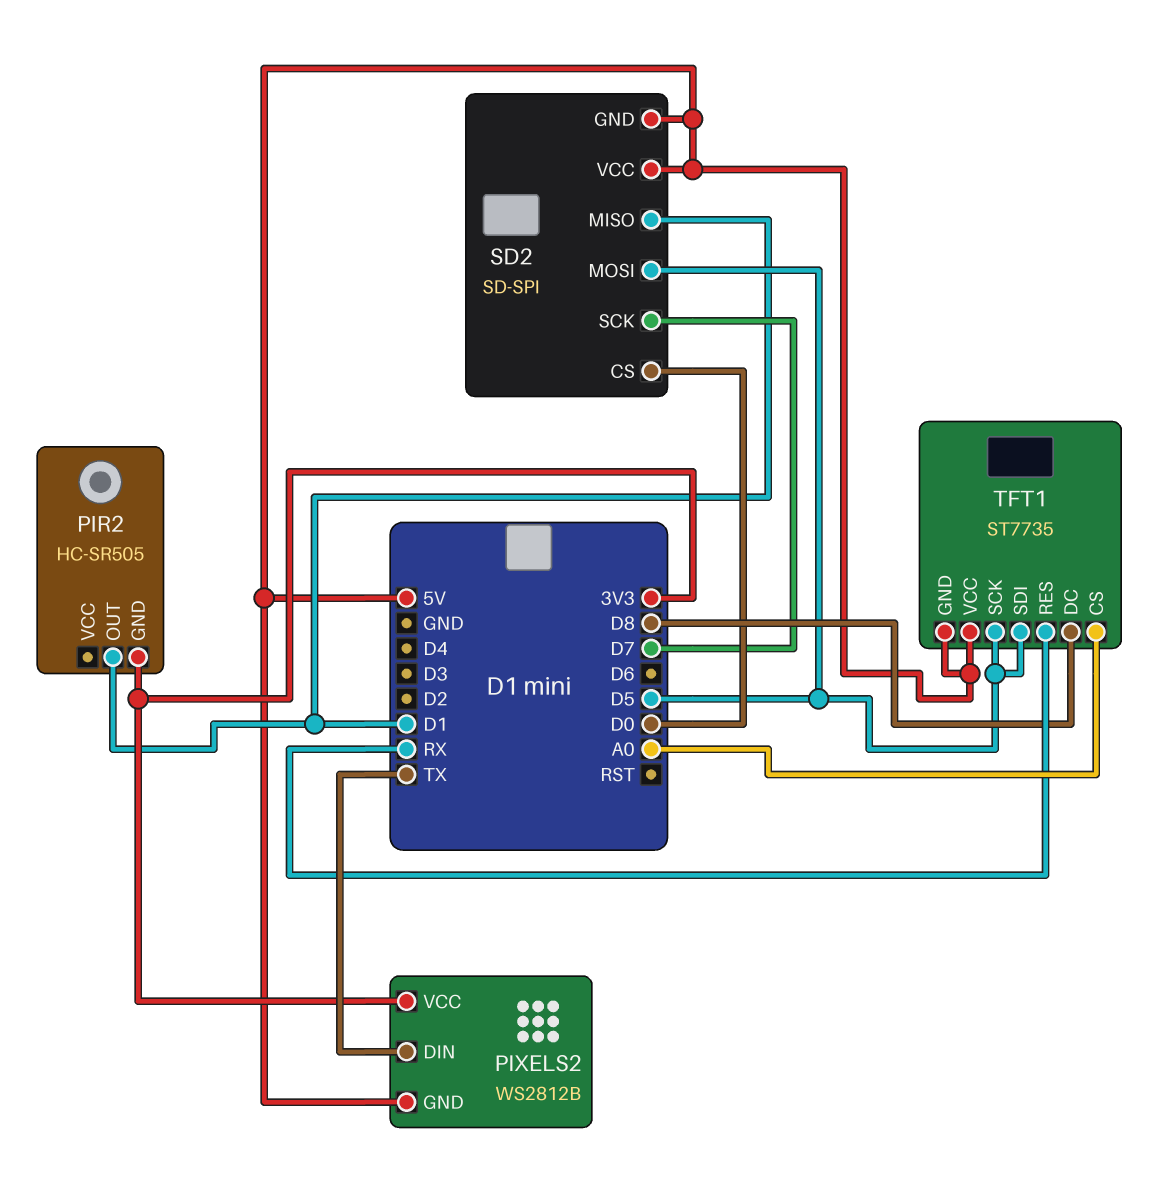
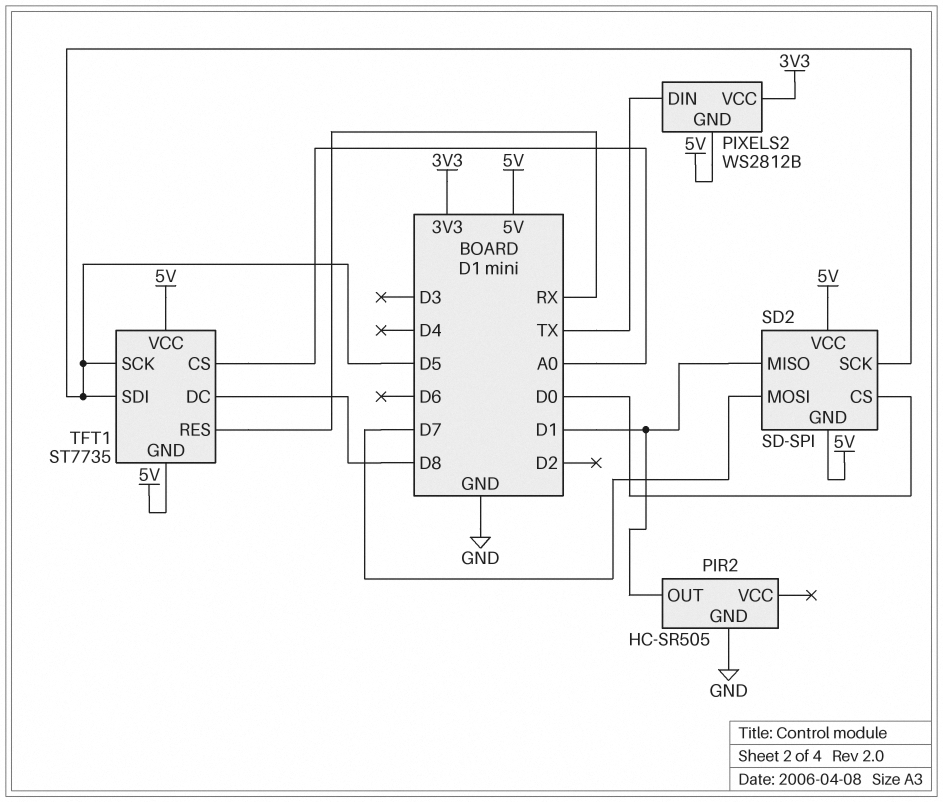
PIR2 pin GND: 3V3 -> GND
SD2 pin MOSI: D5 -> D7
SD2 pin SCK: D7 -> D5

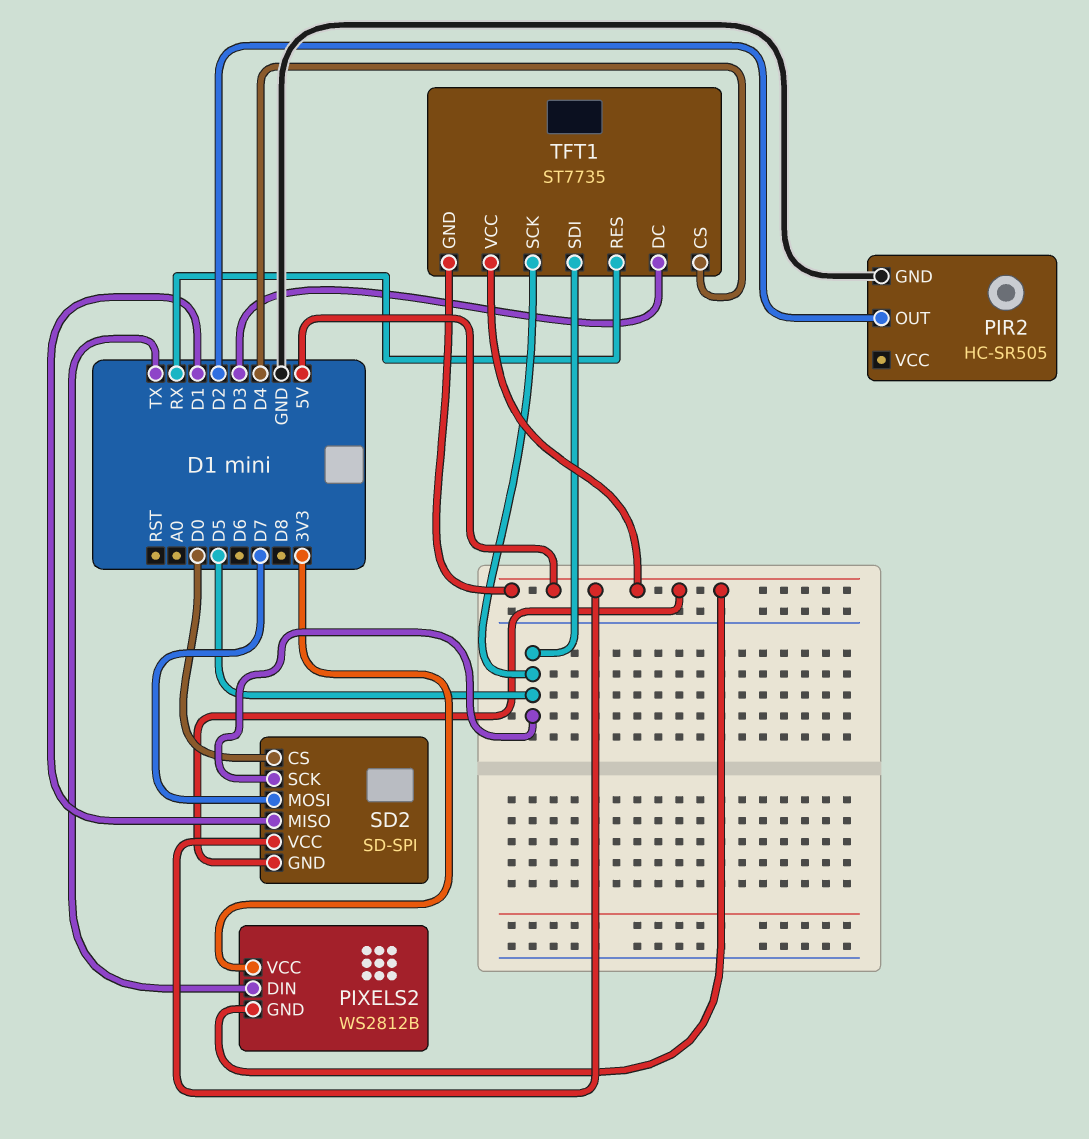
PIR2 pin OUT: D1 -> D2
TFT1 pin CS: A0 -> D4
TFT1 pin DC: D8 -> D3

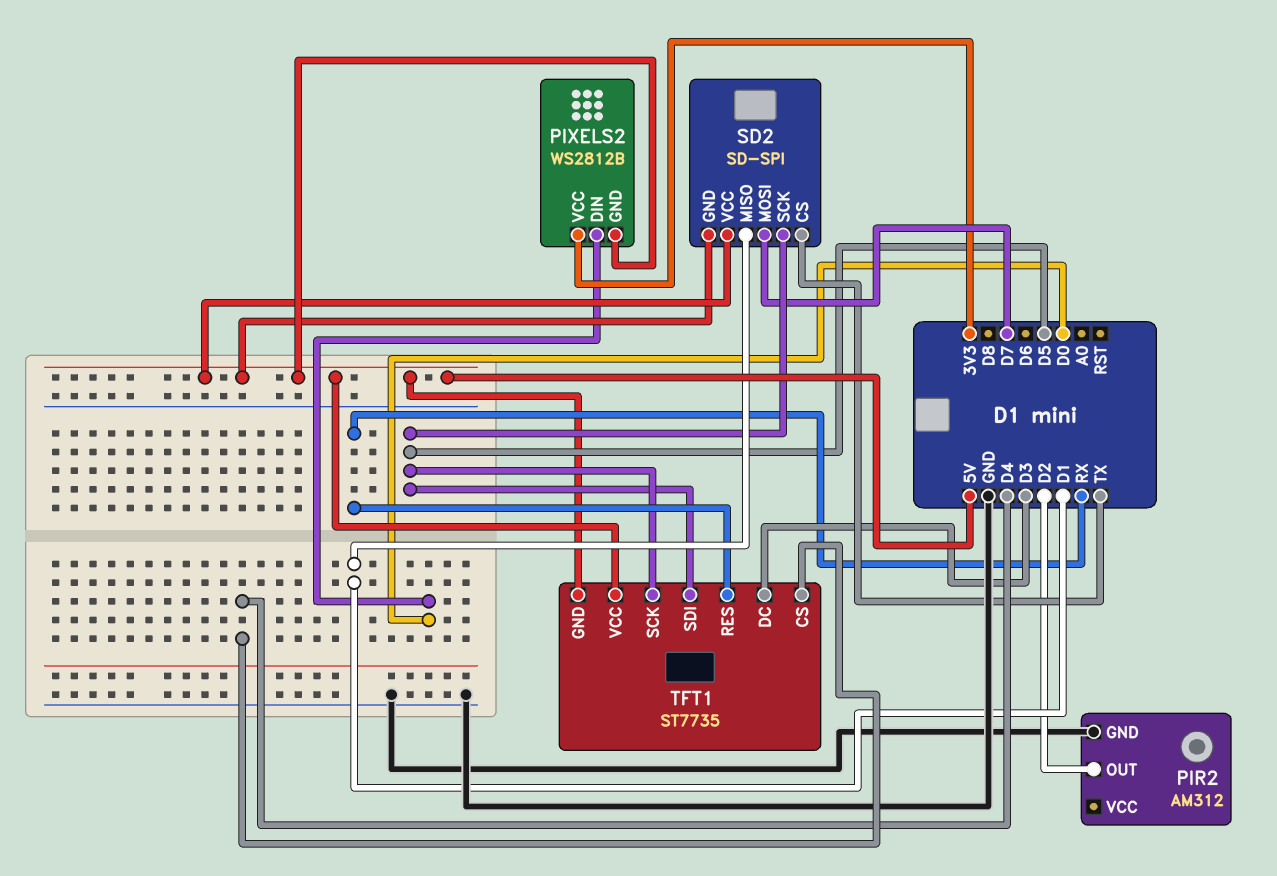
PIR2: HC-SR505 -> AM312
PIXELS2 pin DIN: TX -> D0
SD2 pin CS: D0 -> TX

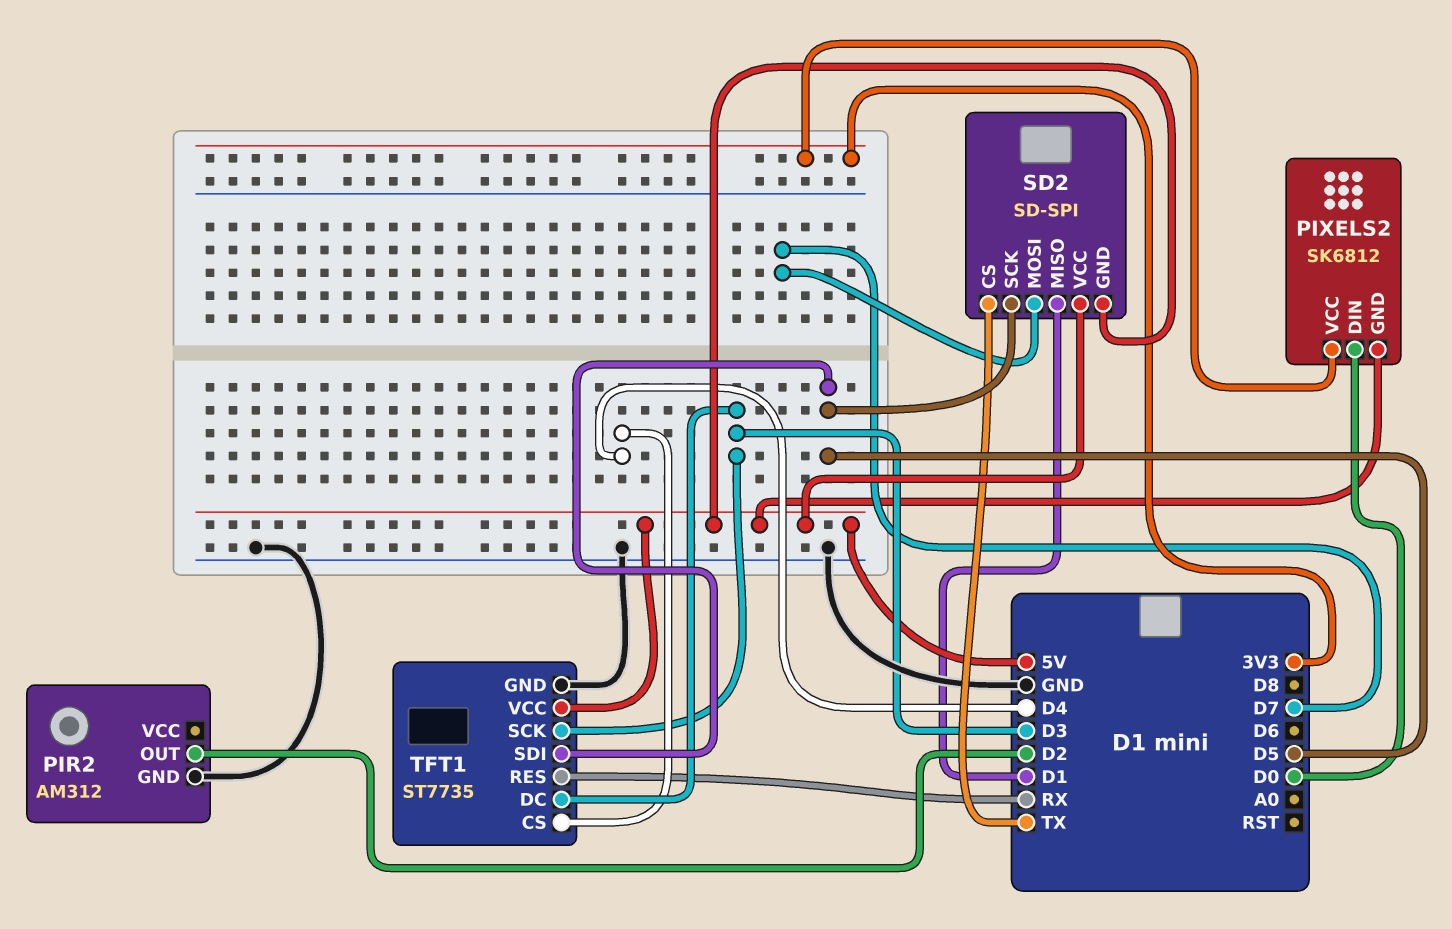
PIXELS2: WS2812B -> SK6812
TFT1 pin GND: 5V -> GND
TFT1 pin SCK: D5 -> D3

